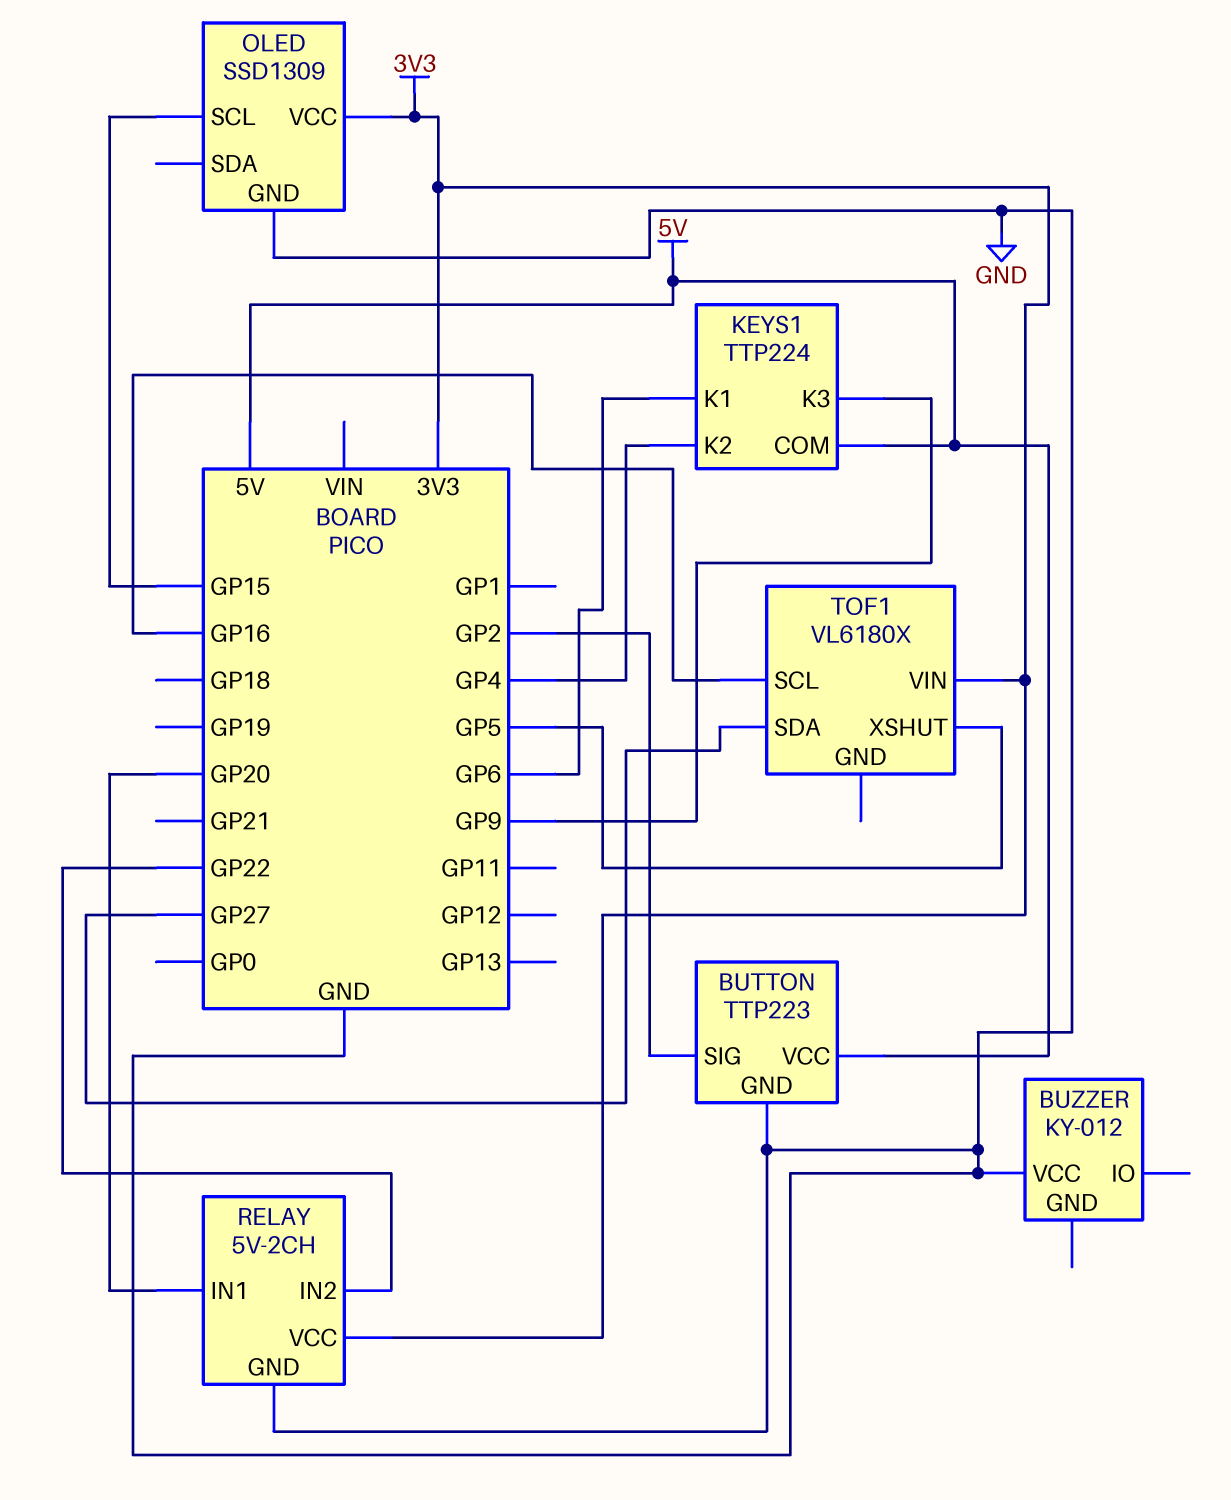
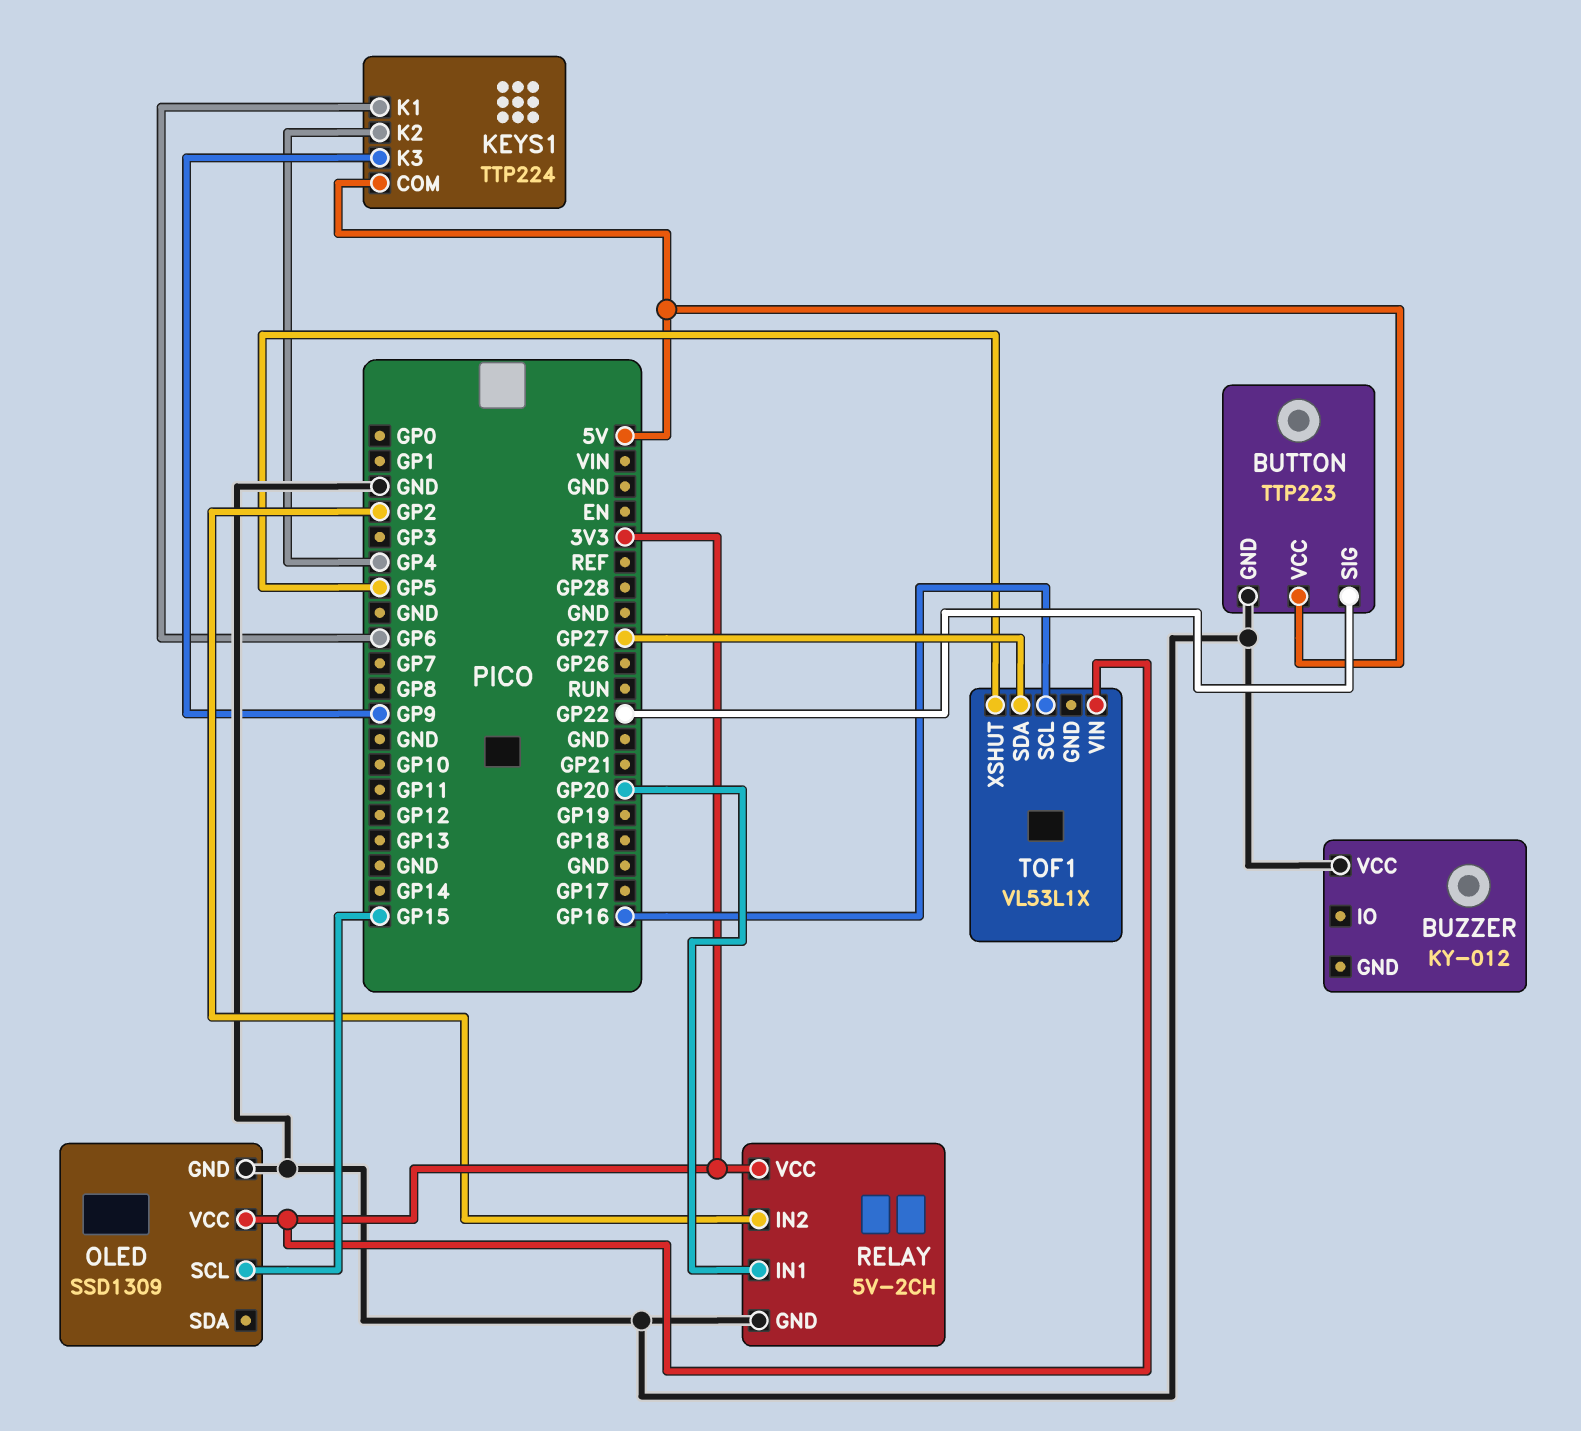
BUTTON pin SIG: GP2 -> GP22
RELAY pin IN2: GP22 -> GP2
TOF1: VL6180X -> VL53L1X

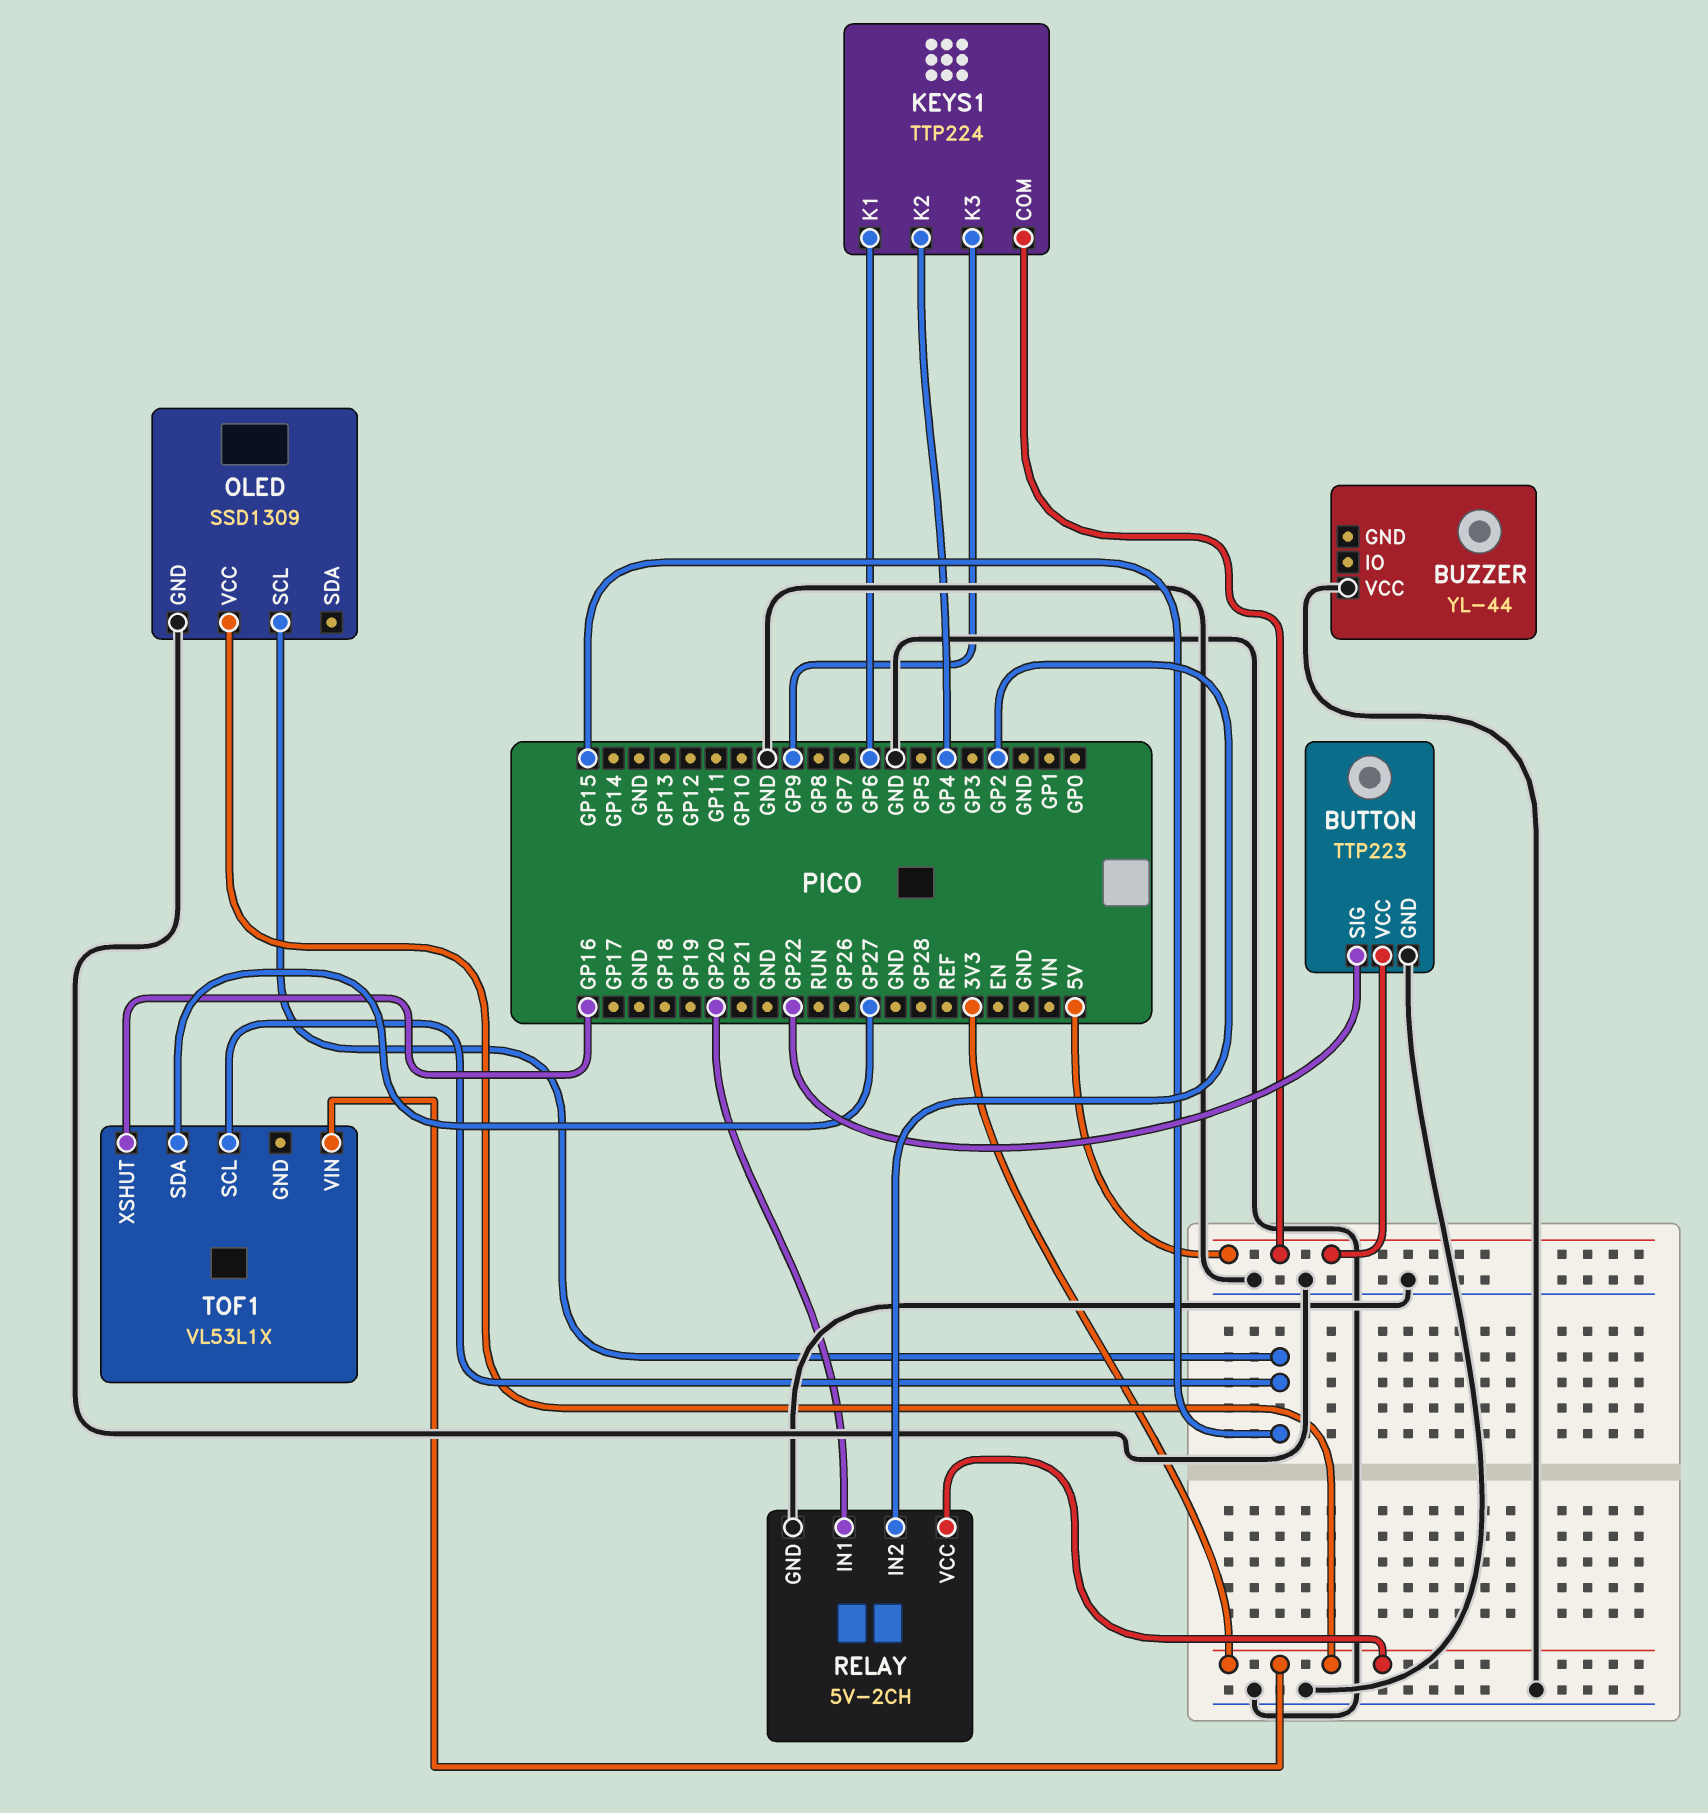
BUZZER: KY-012 -> YL-44
TOF1 pin SCL: GP16 -> GP15
TOF1 pin XSHUT: GP5 -> GP16

